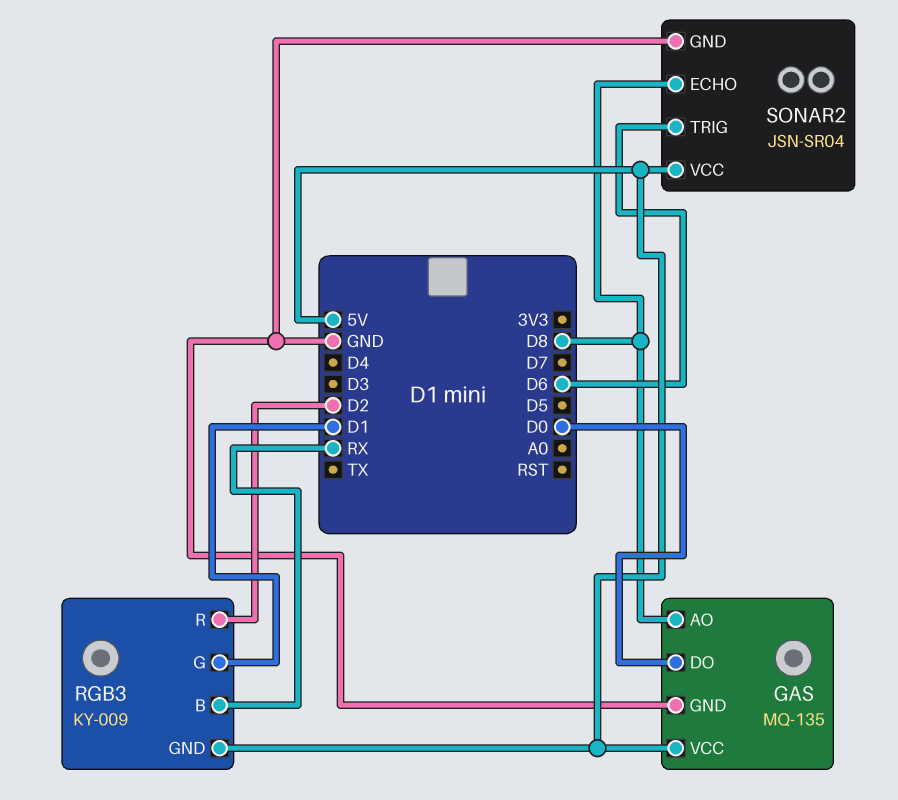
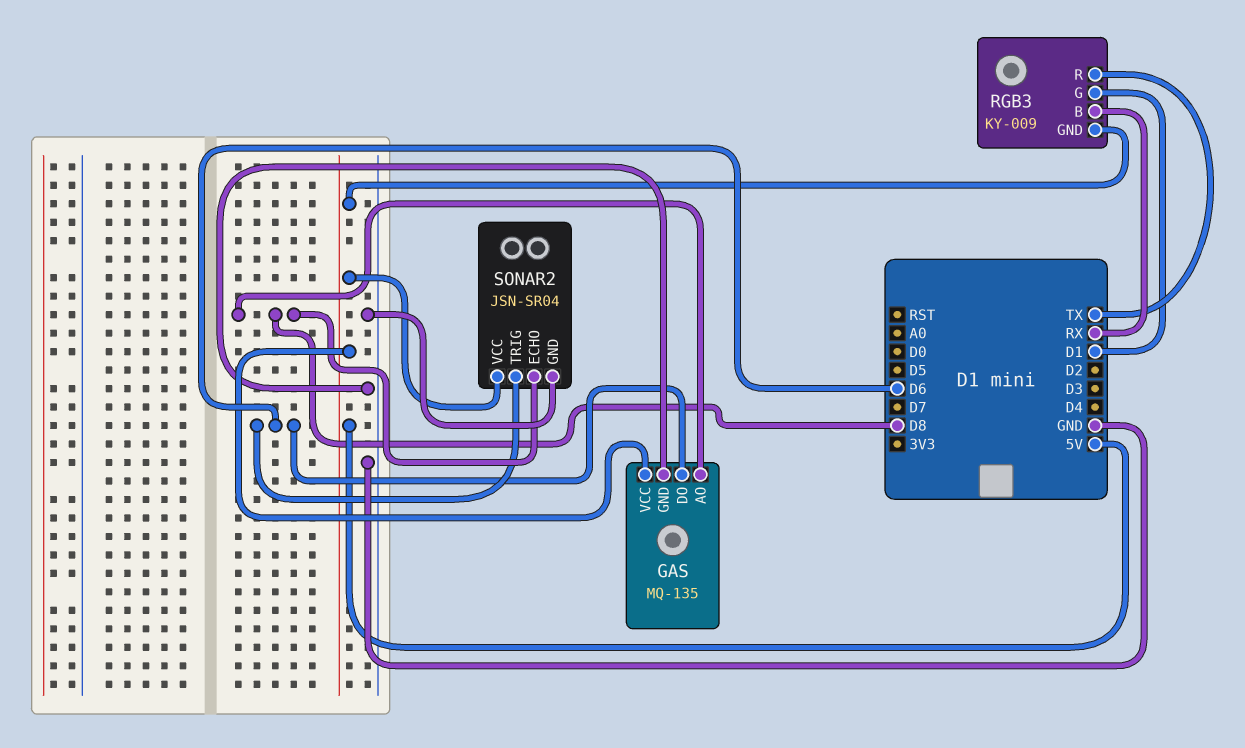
GAS pin DO: D0 -> D6
RGB3 pin R: D2 -> TX

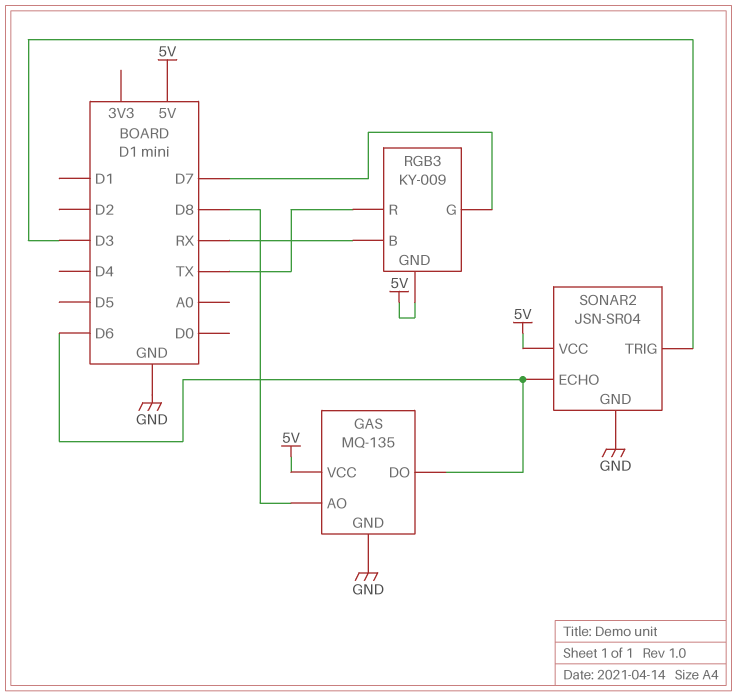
RGB3 pin G: D1 -> D7
SONAR2 pin ECHO: D8 -> D6
SONAR2 pin TRIG: D6 -> D3

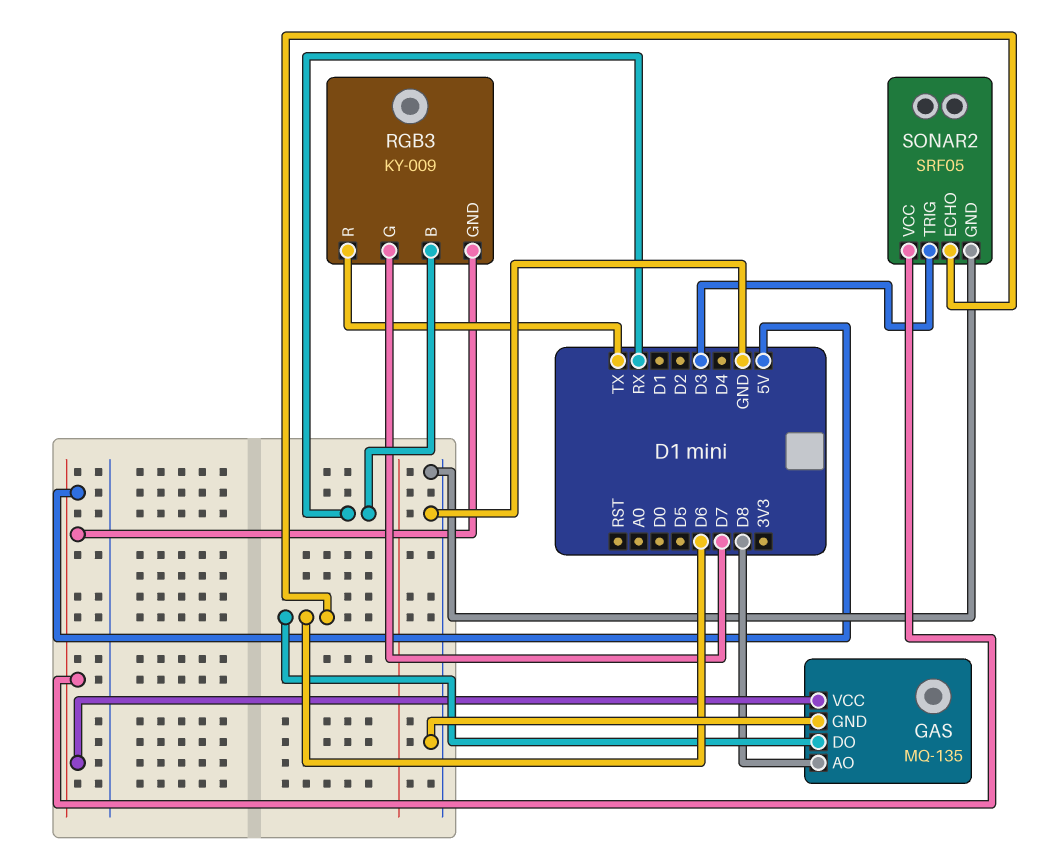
SONAR2: JSN-SR04 -> SRF05

